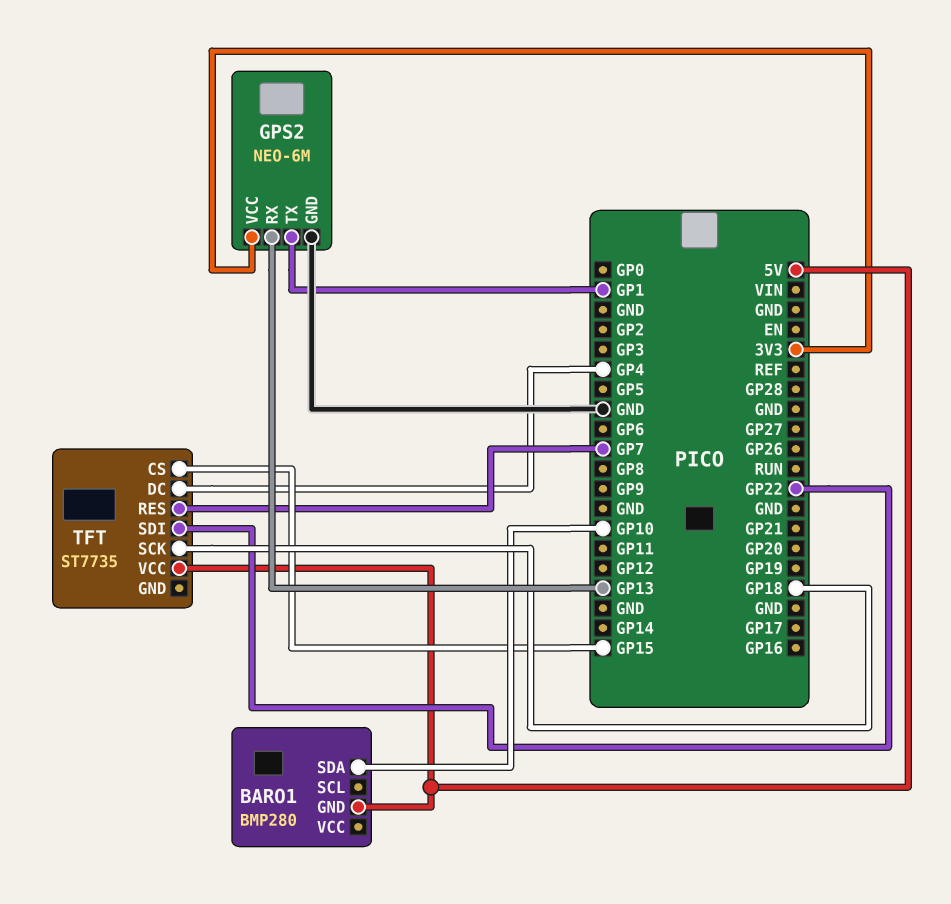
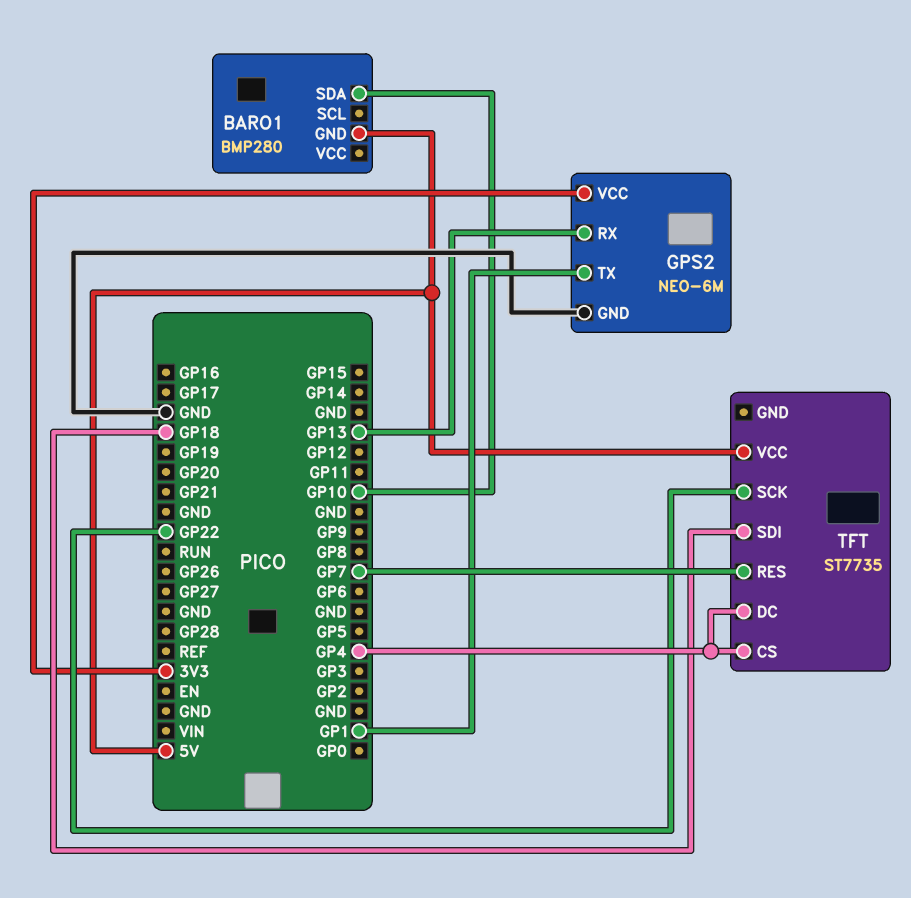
TFT pin CS: GP15 -> GP4
TFT pin SCK: GP18 -> GP22
TFT pin SDI: GP22 -> GP18

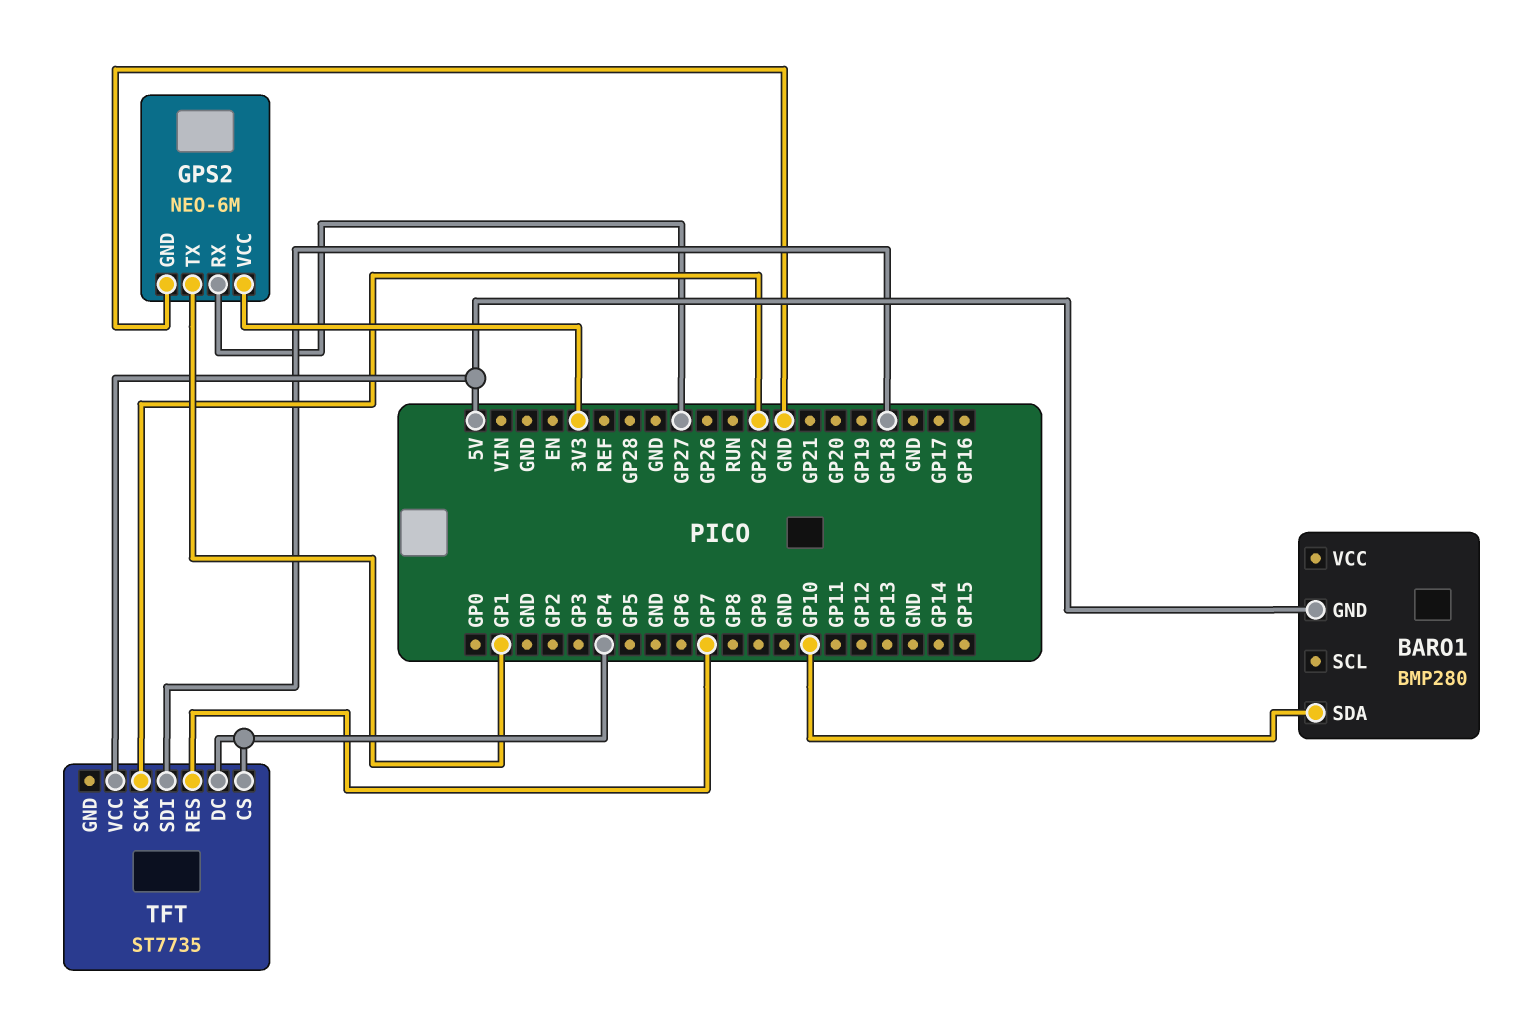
GPS2 pin RX: GP13 -> GP27

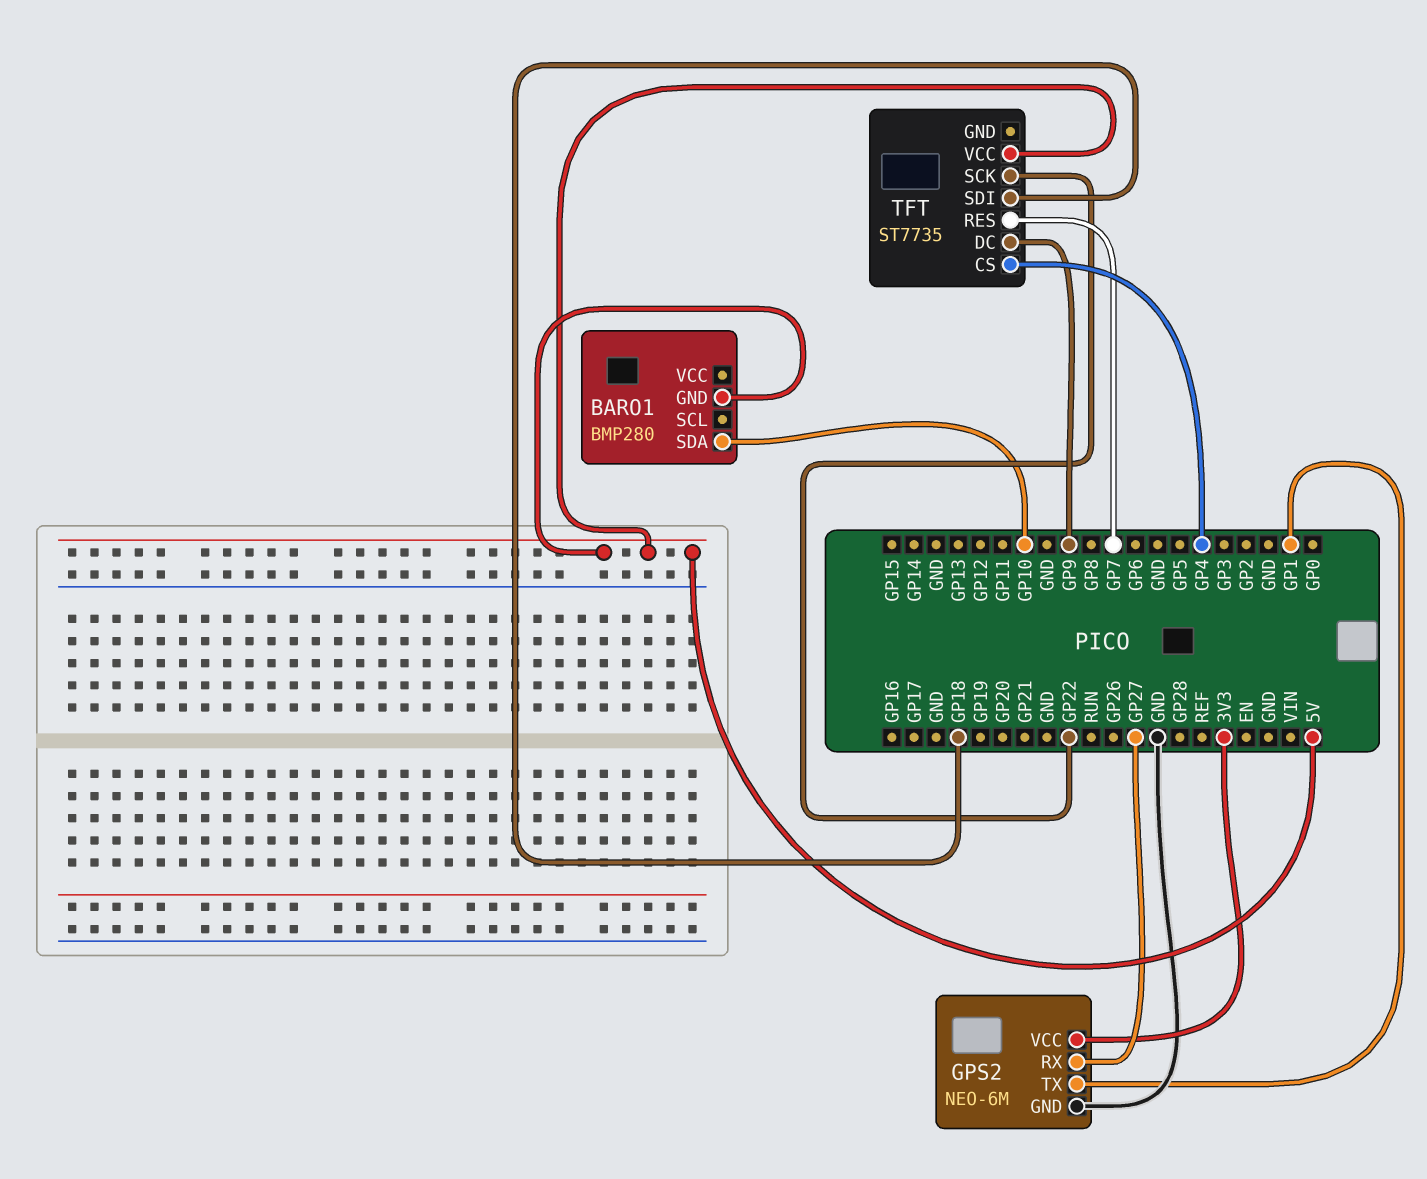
TFT pin DC: GP4 -> GP9

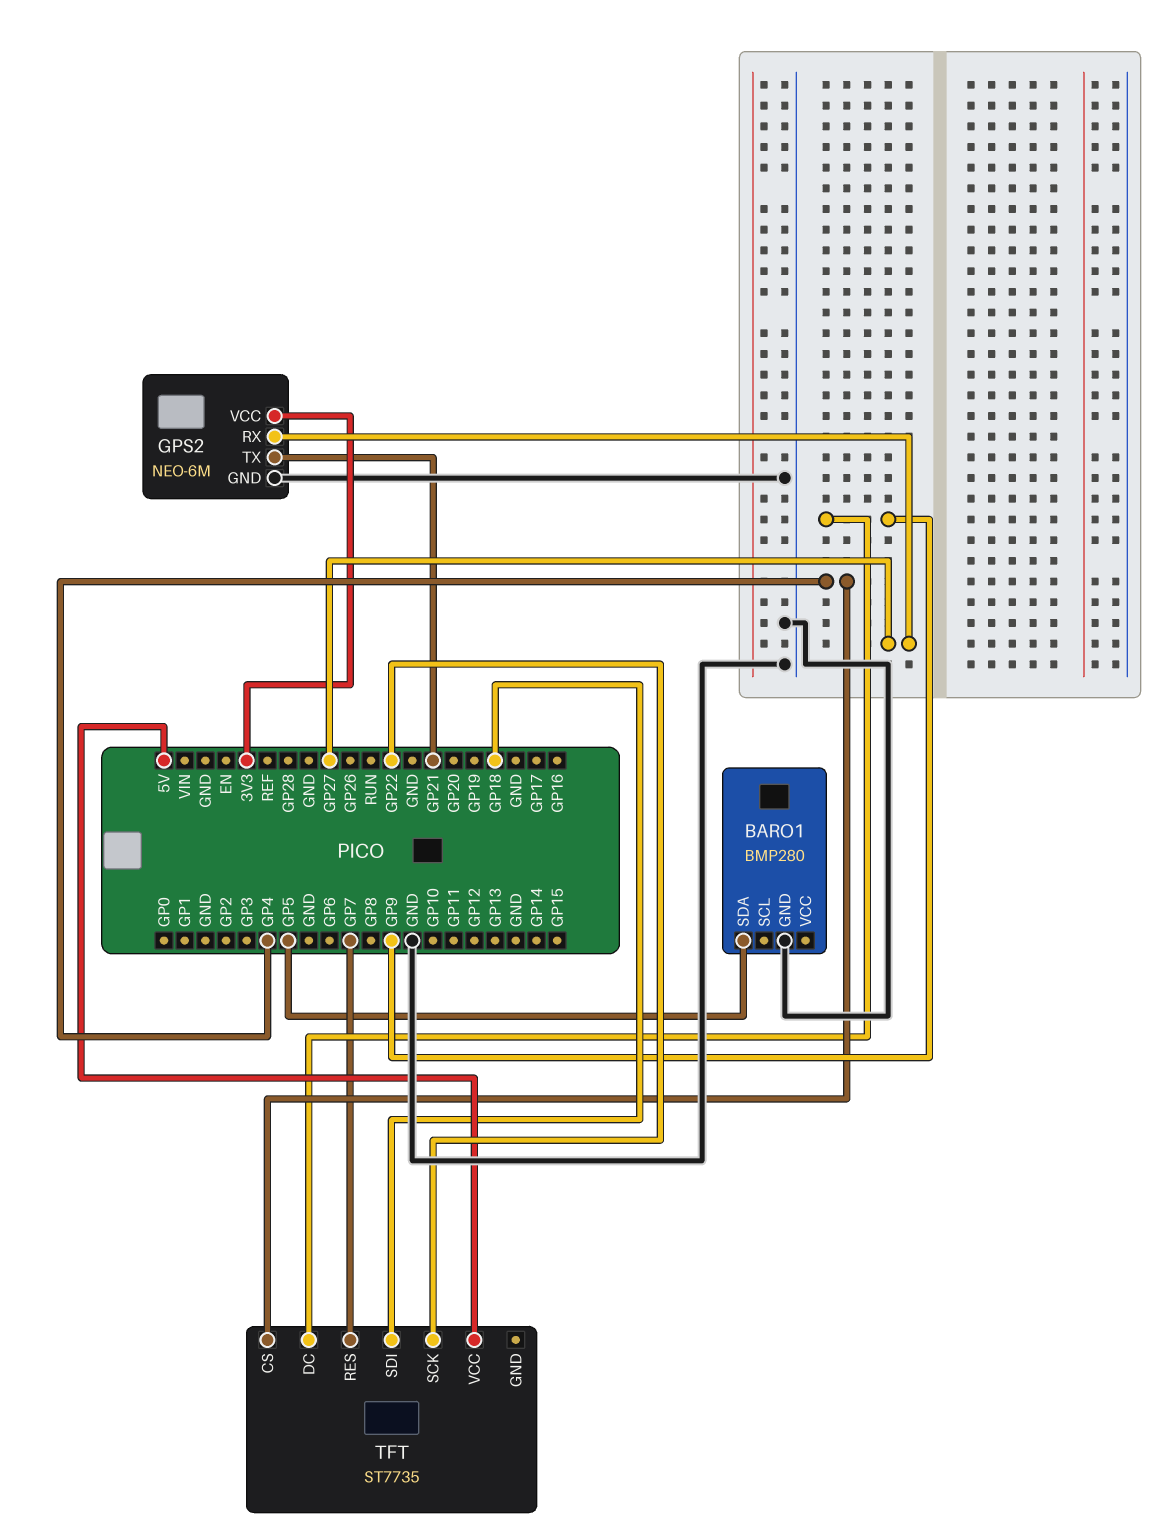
BARO1 pin GND: 5V -> GND
BARO1 pin SDA: GP10 -> GP5
GPS2 pin TX: GP1 -> GP21

